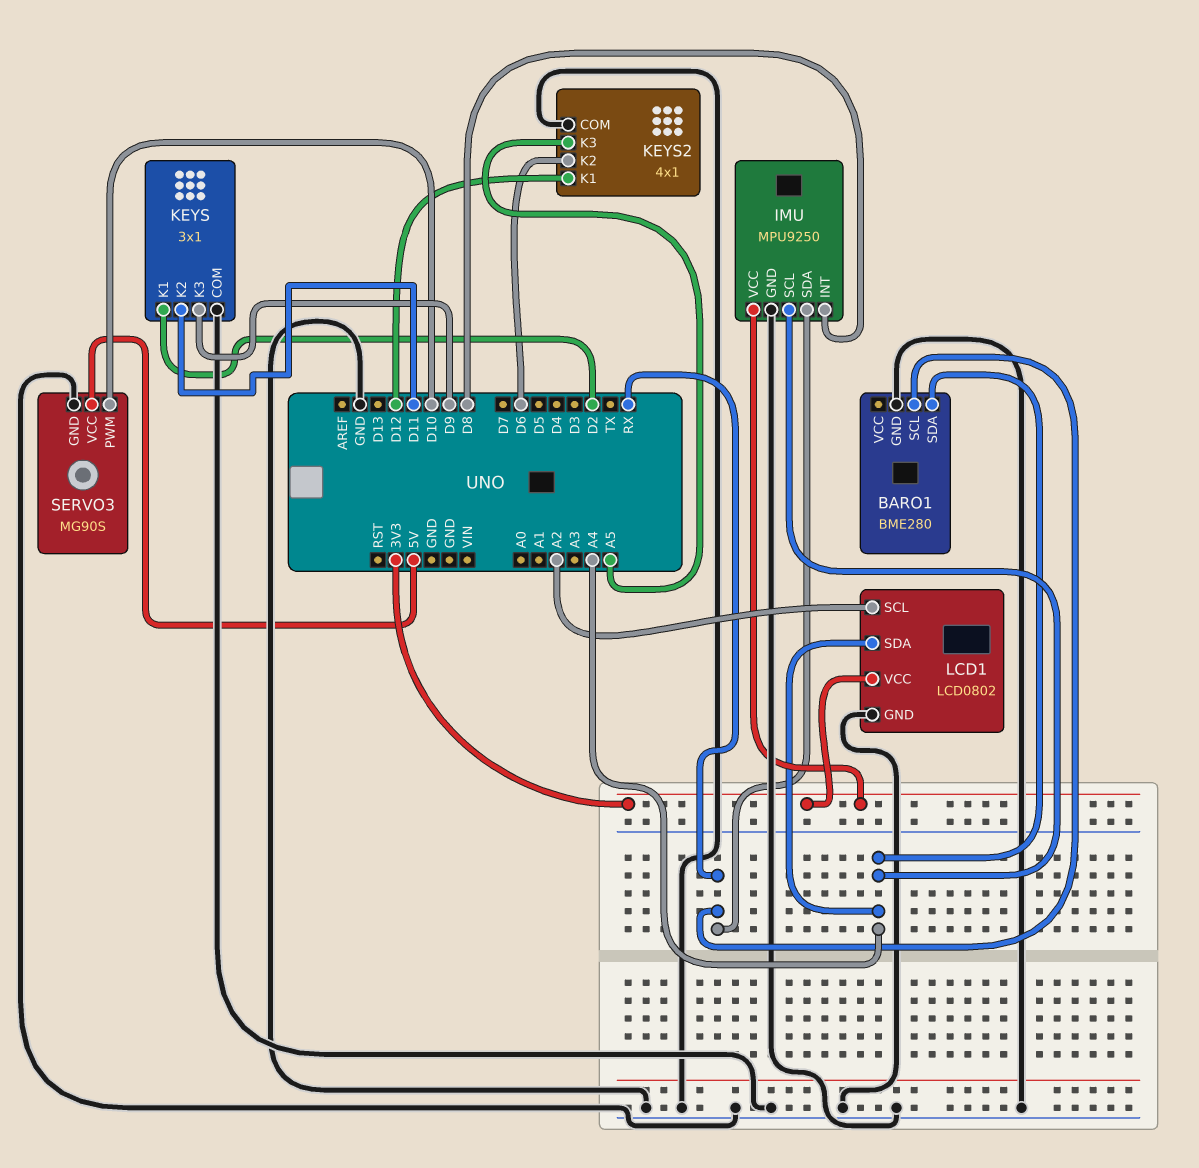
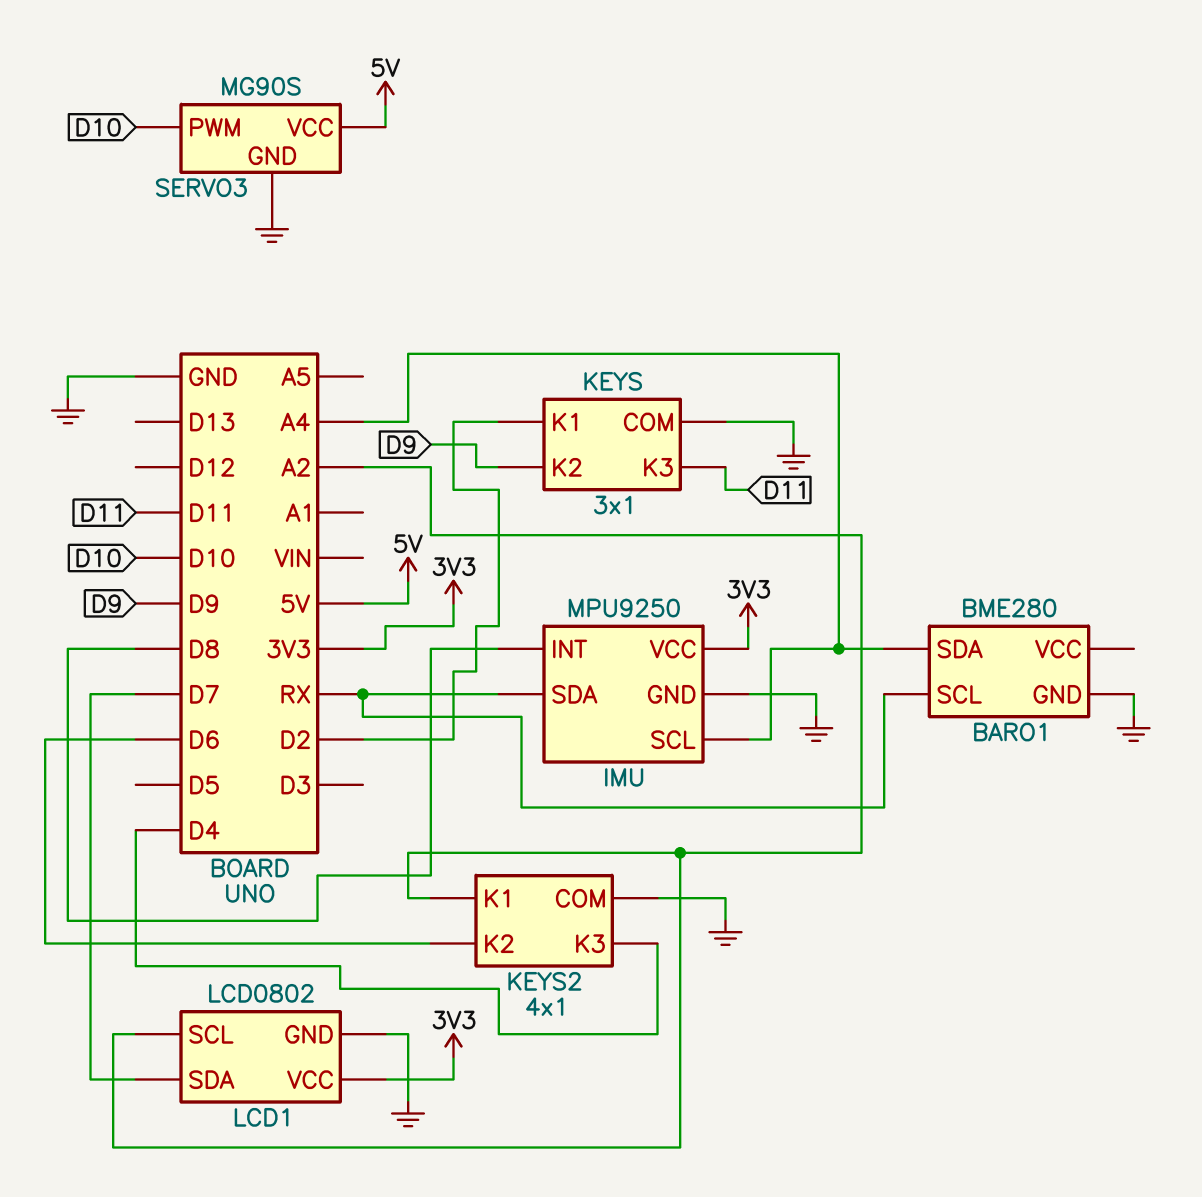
KEYS pin K2: D11 -> D9
KEYS pin K3: D9 -> D11
KEYS2 pin K1: D12 -> A2
KEYS2 pin K3: A5 -> D4
LCD1 pin SDA: A4 -> D7

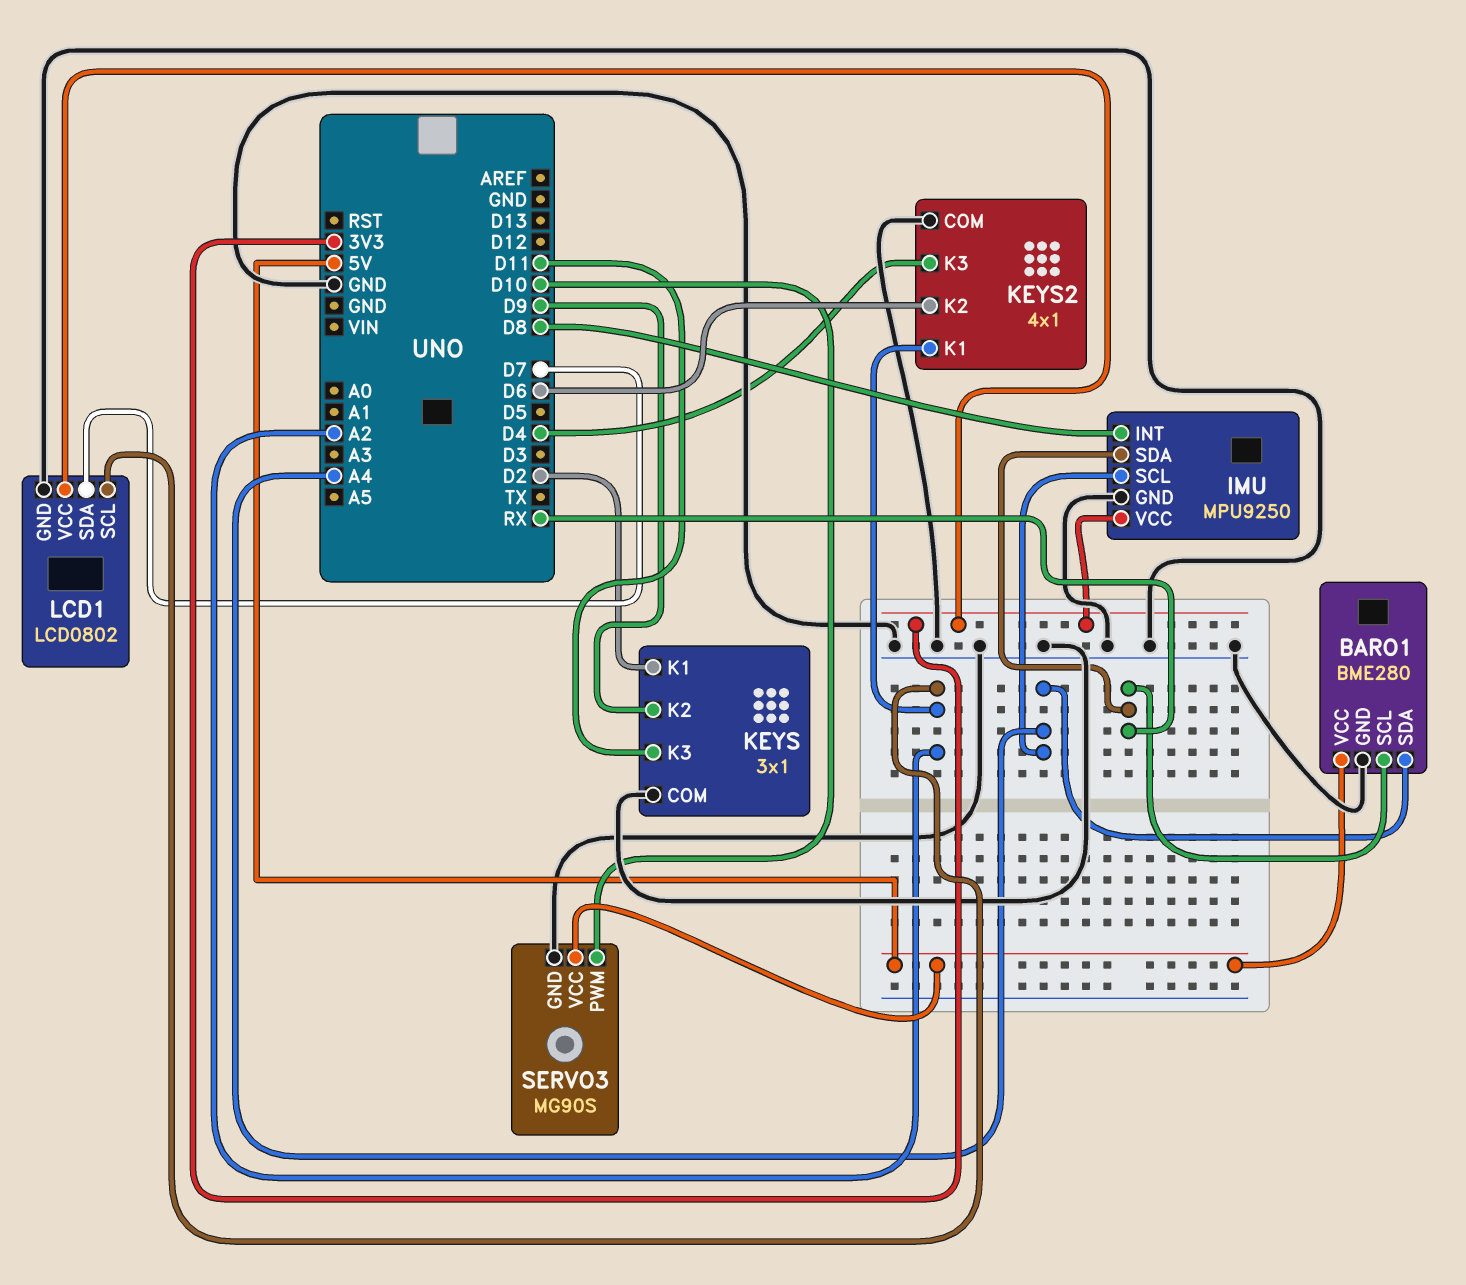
BARO1 pin VCC: none -> 5V

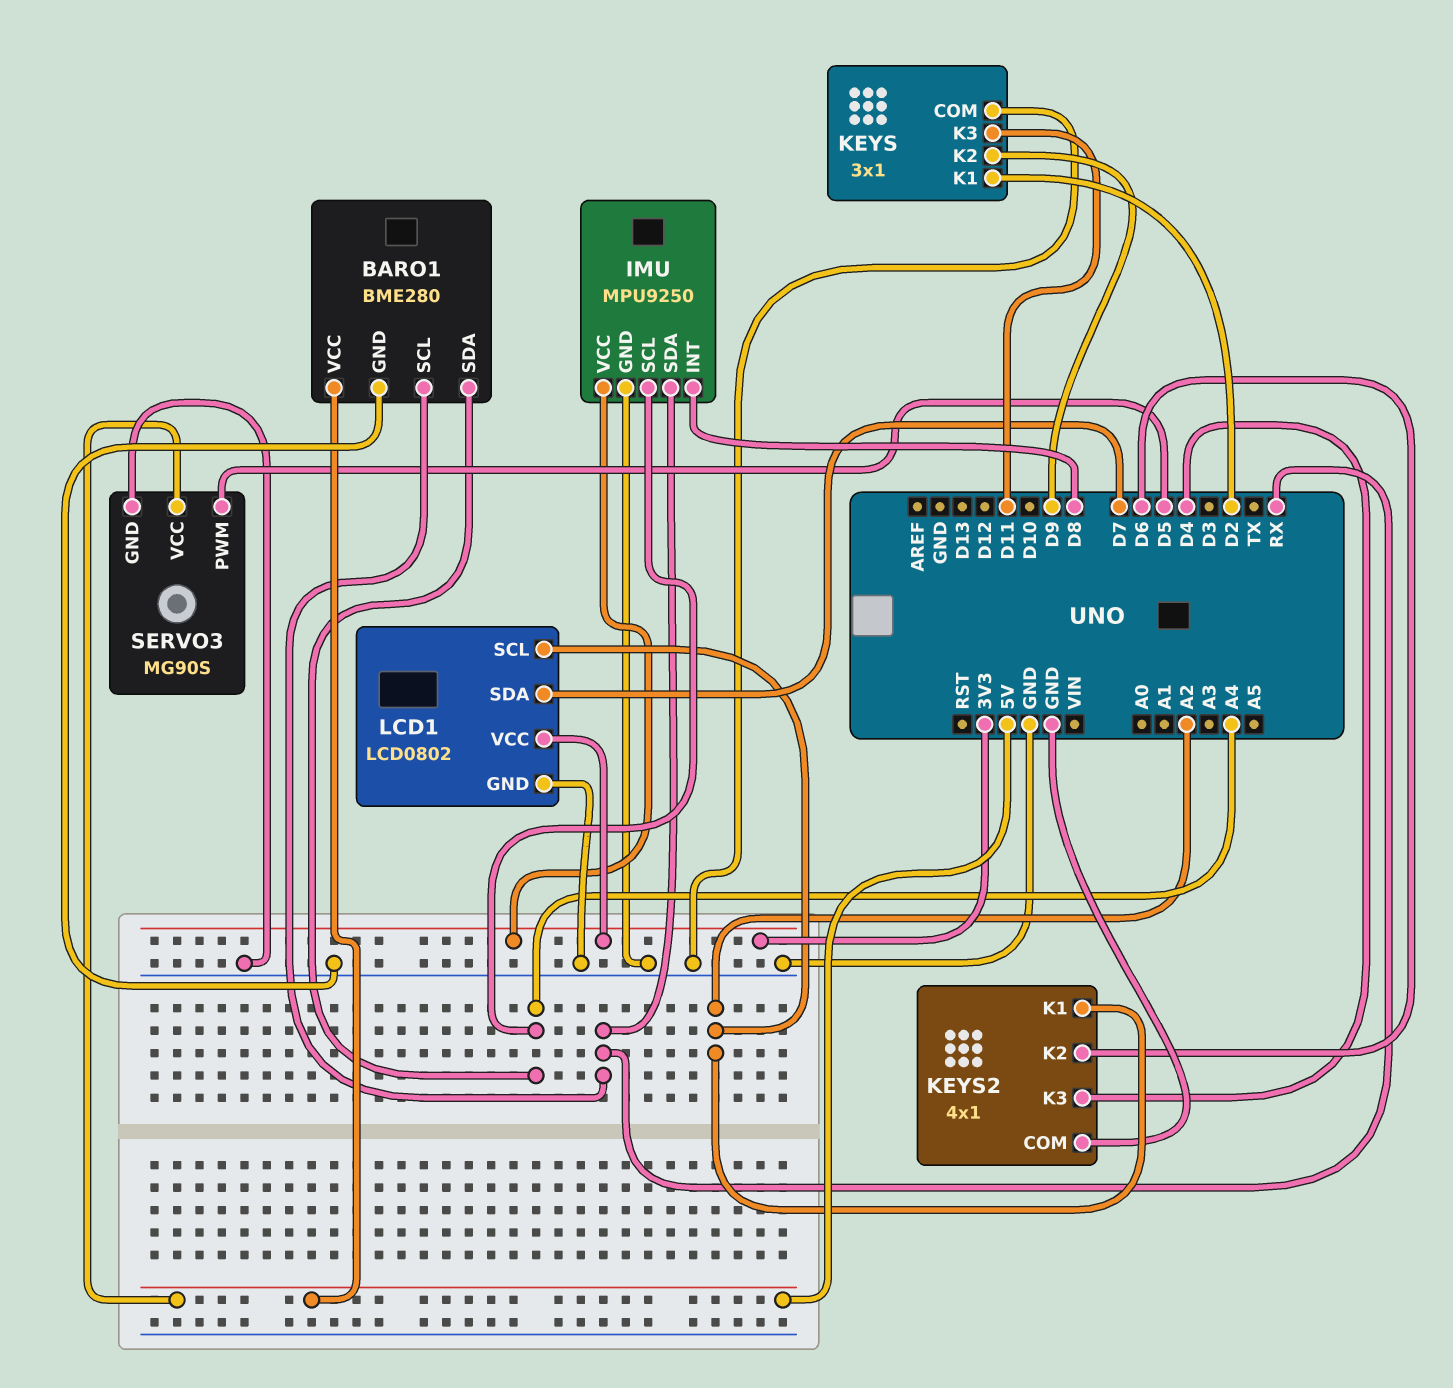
SERVO3 pin PWM: D10 -> D5

